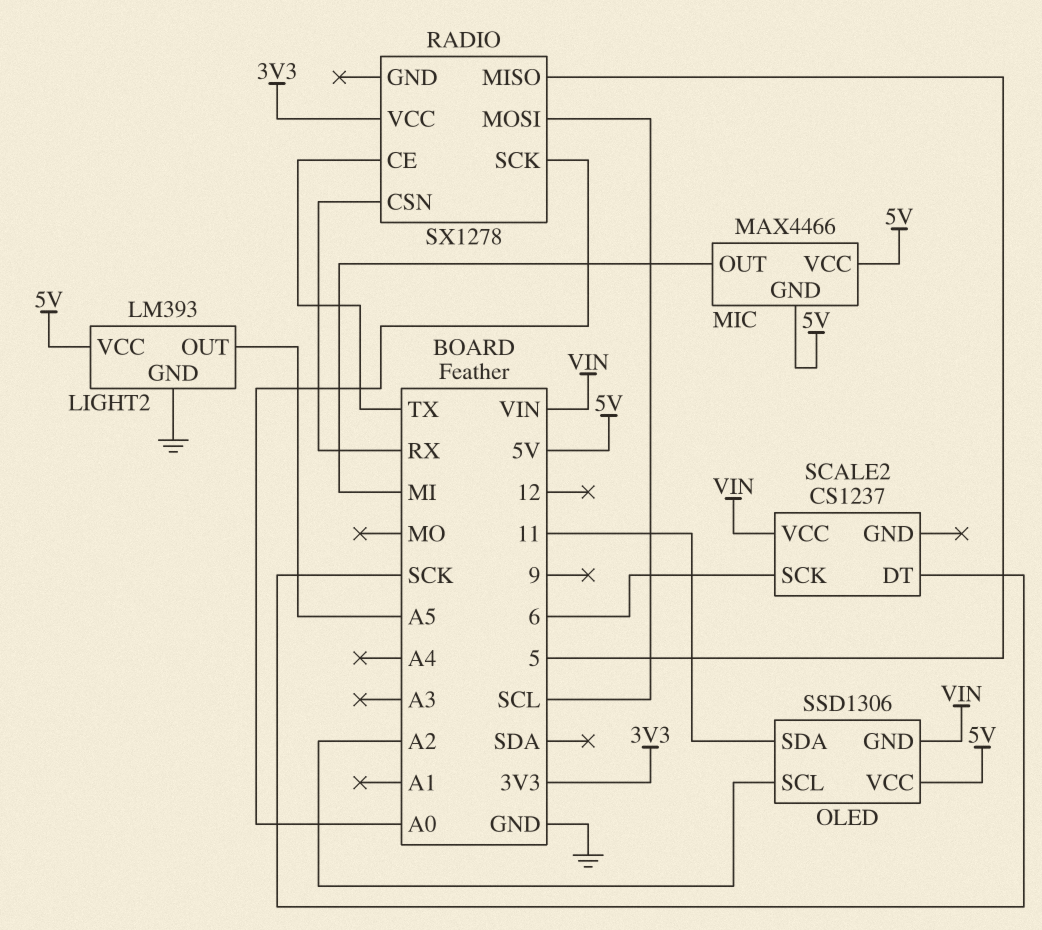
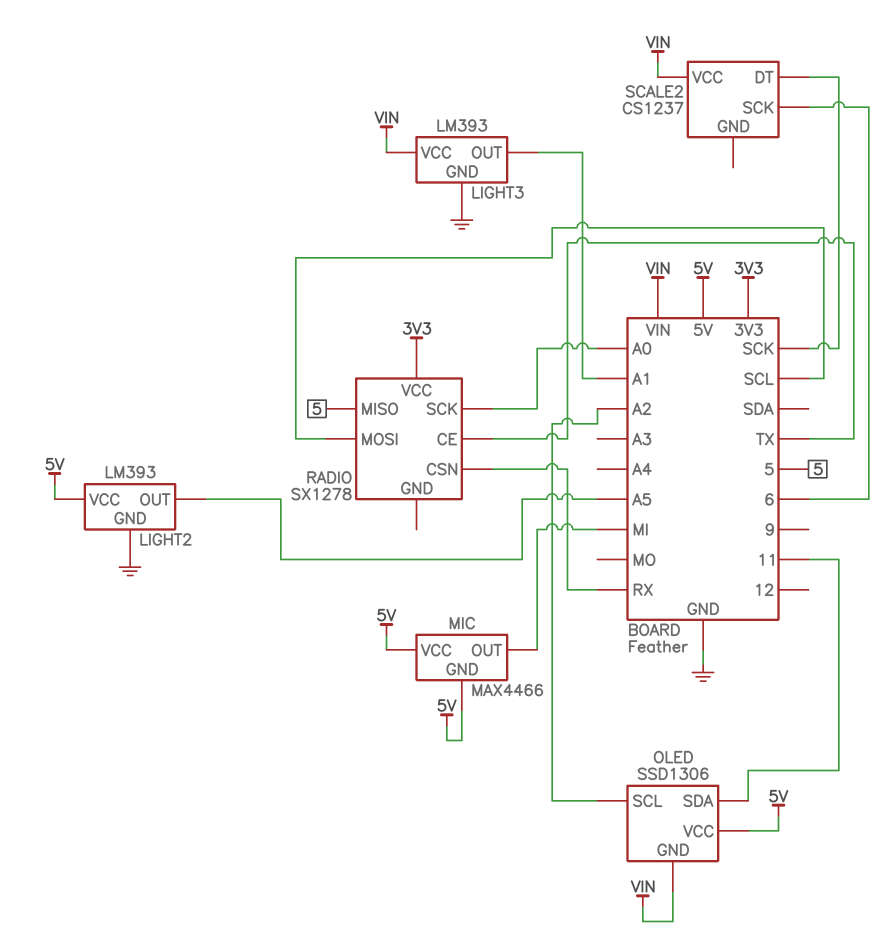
LIGHT3: none -> LM393
LIGHT3 pin GND: none -> GND
LIGHT3 pin OUT: none -> A1
LIGHT3 pin VCC: none -> VIN

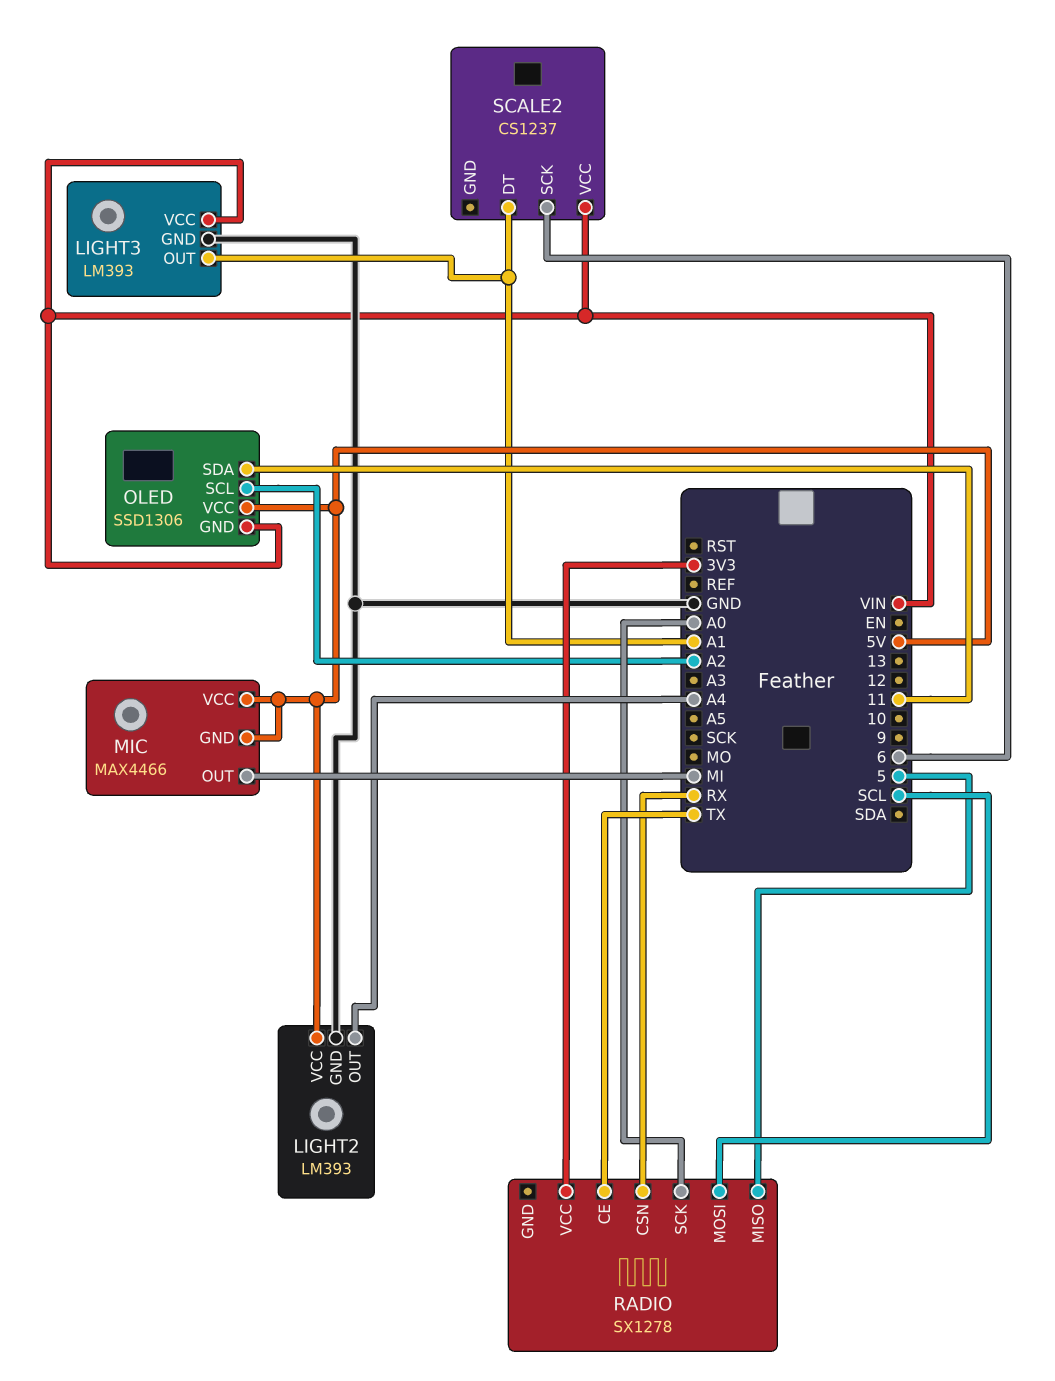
LIGHT2 pin OUT: A5 -> A4
SCALE2 pin DT: SCK -> A1

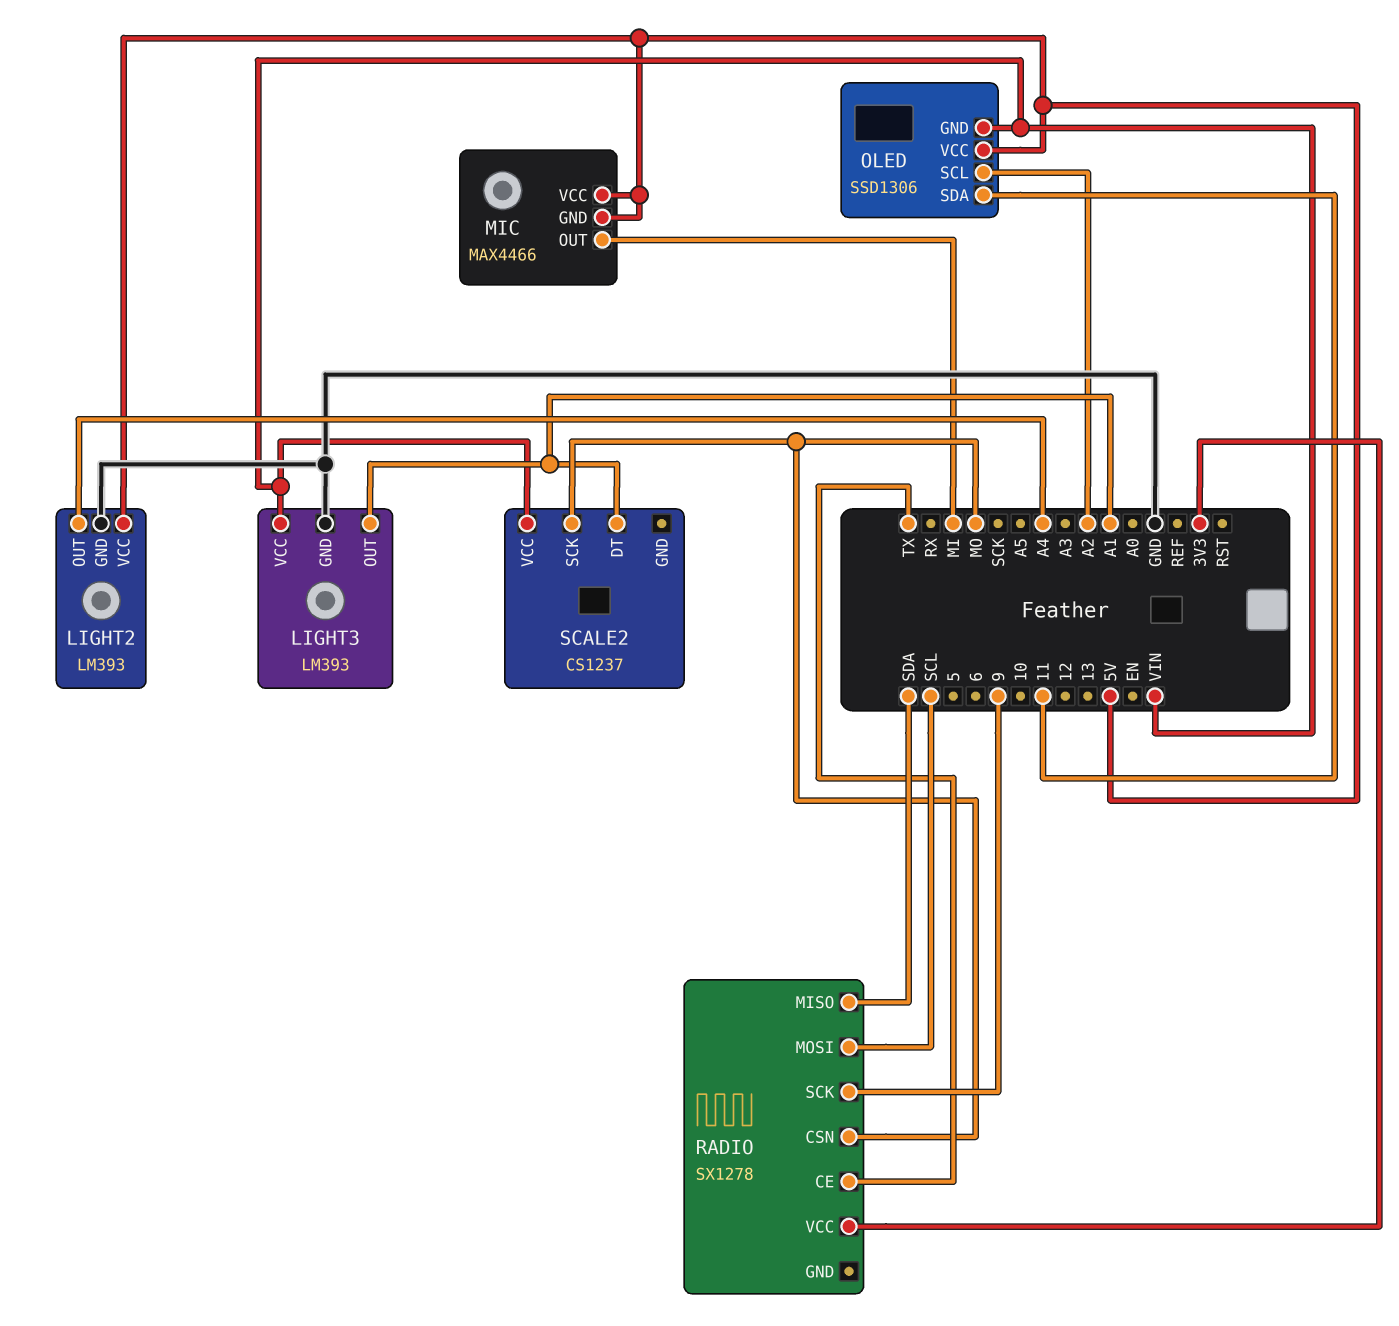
RADIO pin CSN: RX -> MO
RADIO pin MISO: 5 -> SDA
RADIO pin SCK: A0 -> 9
SCALE2 pin SCK: 6 -> MO

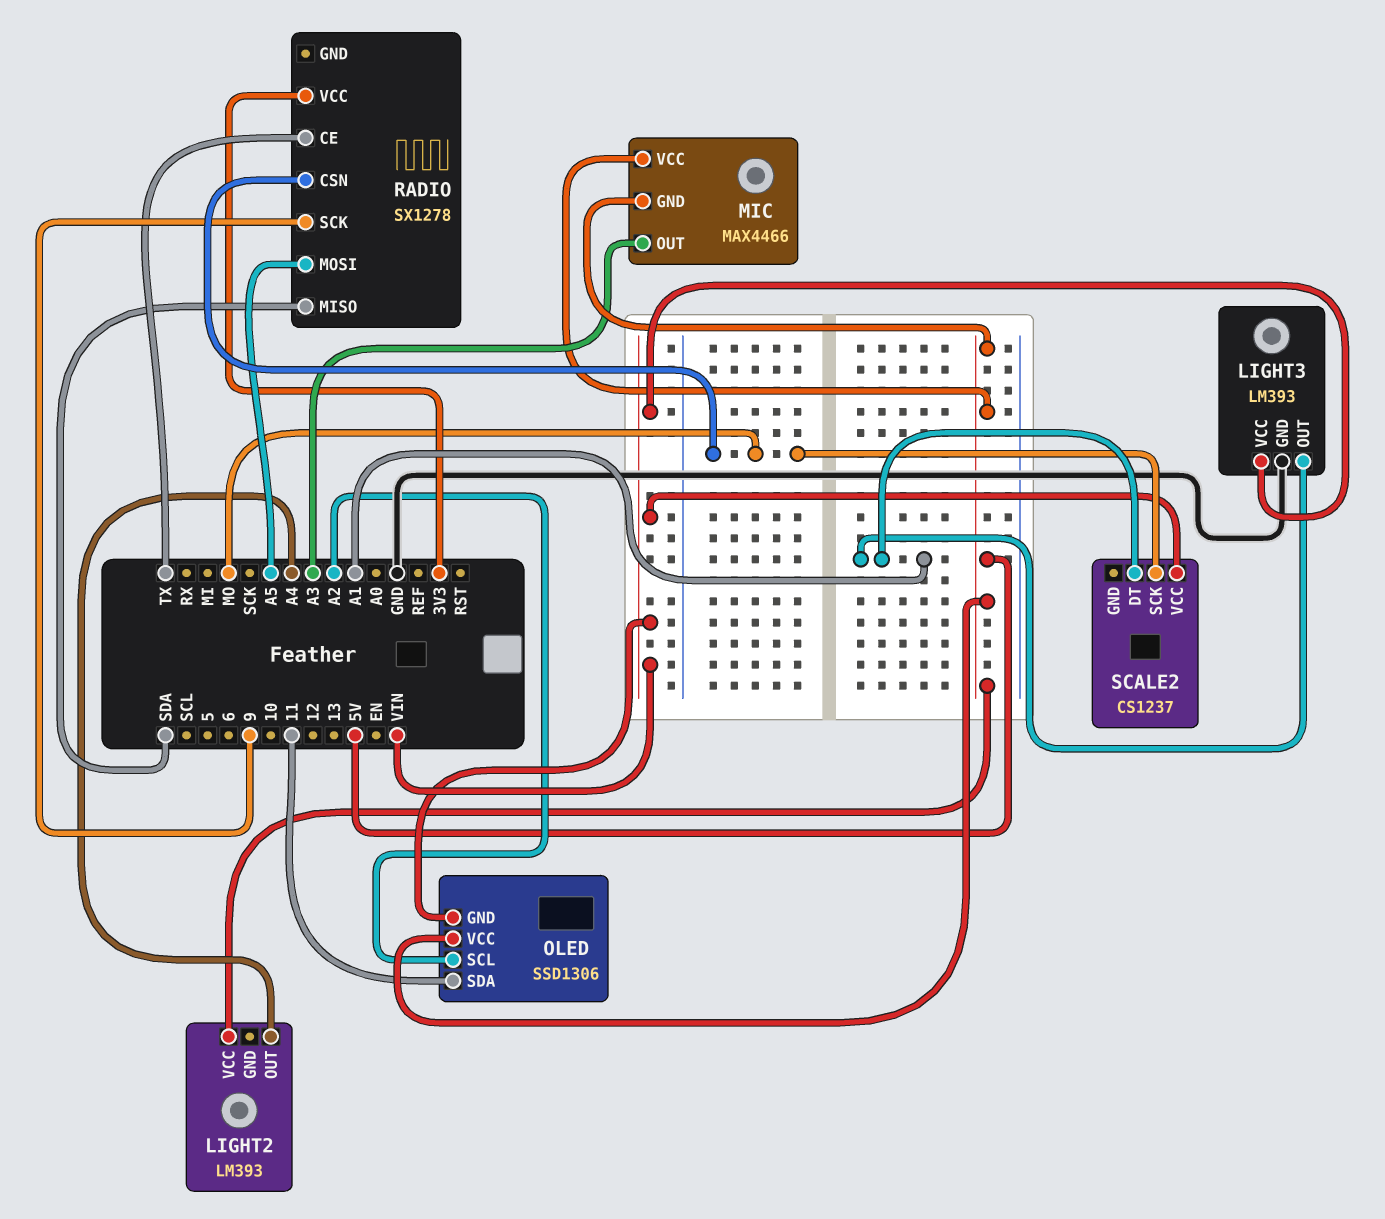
LIGHT2 pin GND: GND -> none
MIC pin OUT: MI -> A3
RADIO pin MOSI: SCL -> A5

